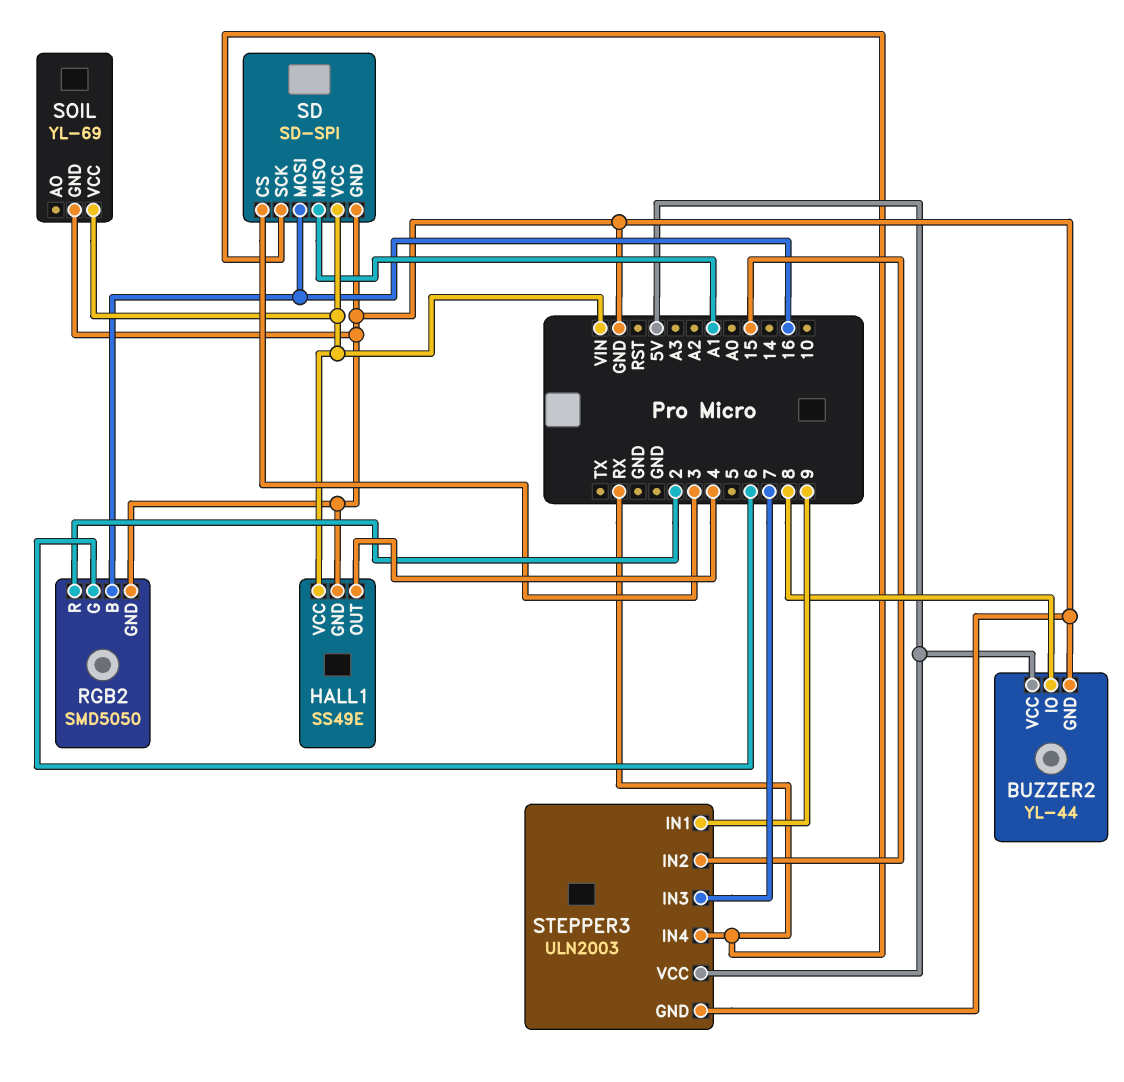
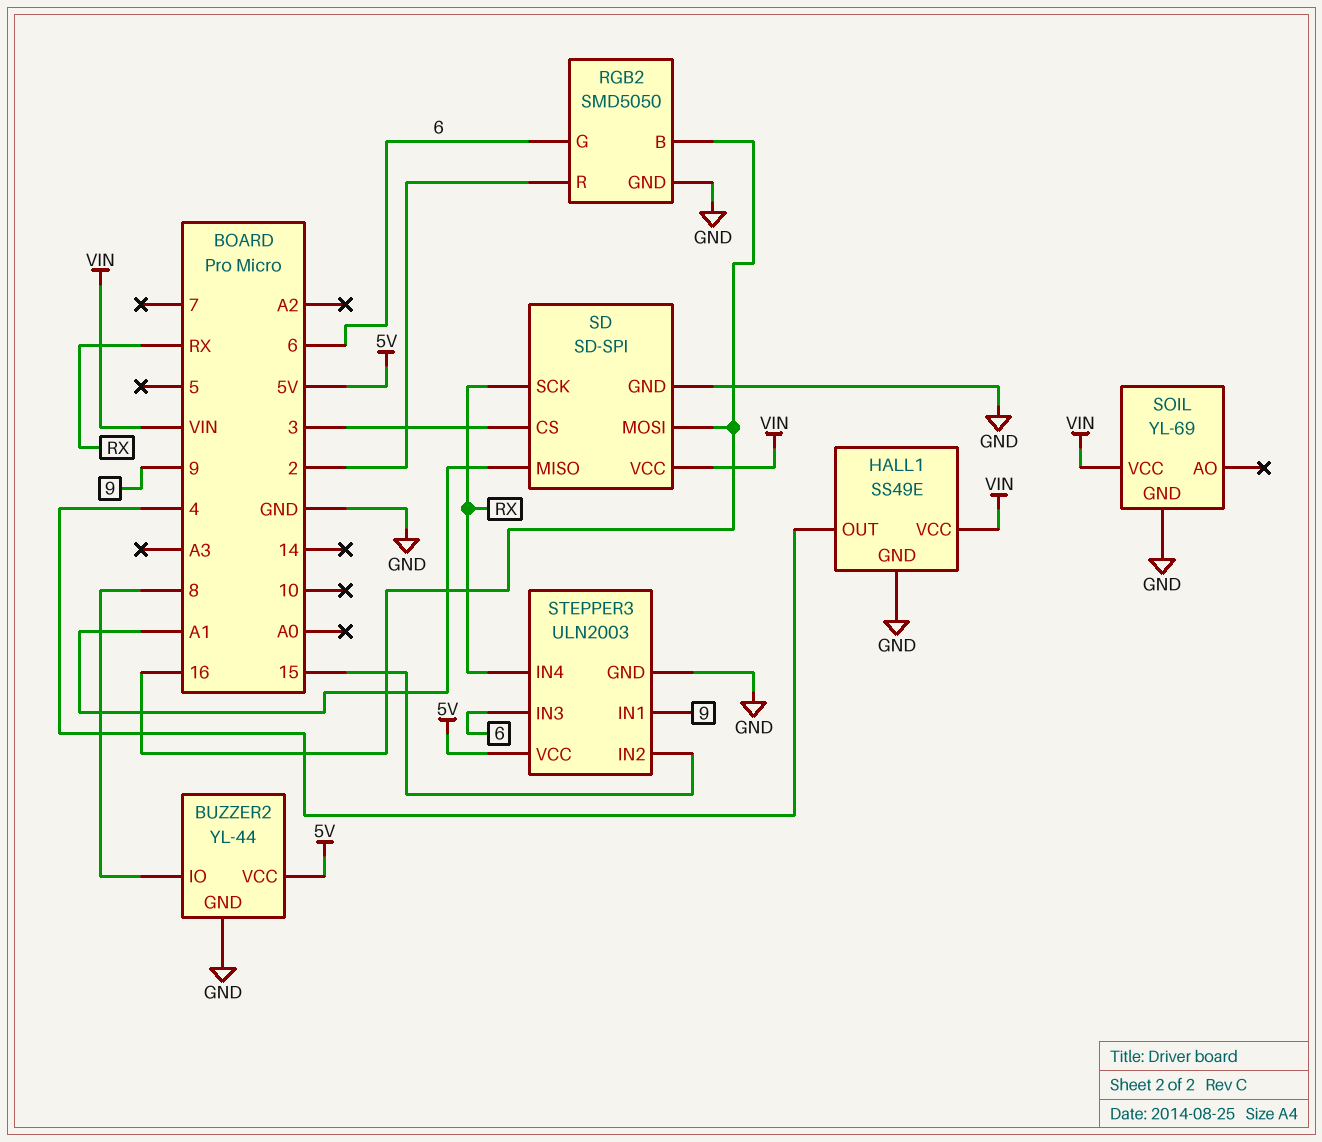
STEPPER3 pin IN3: 7 -> 6

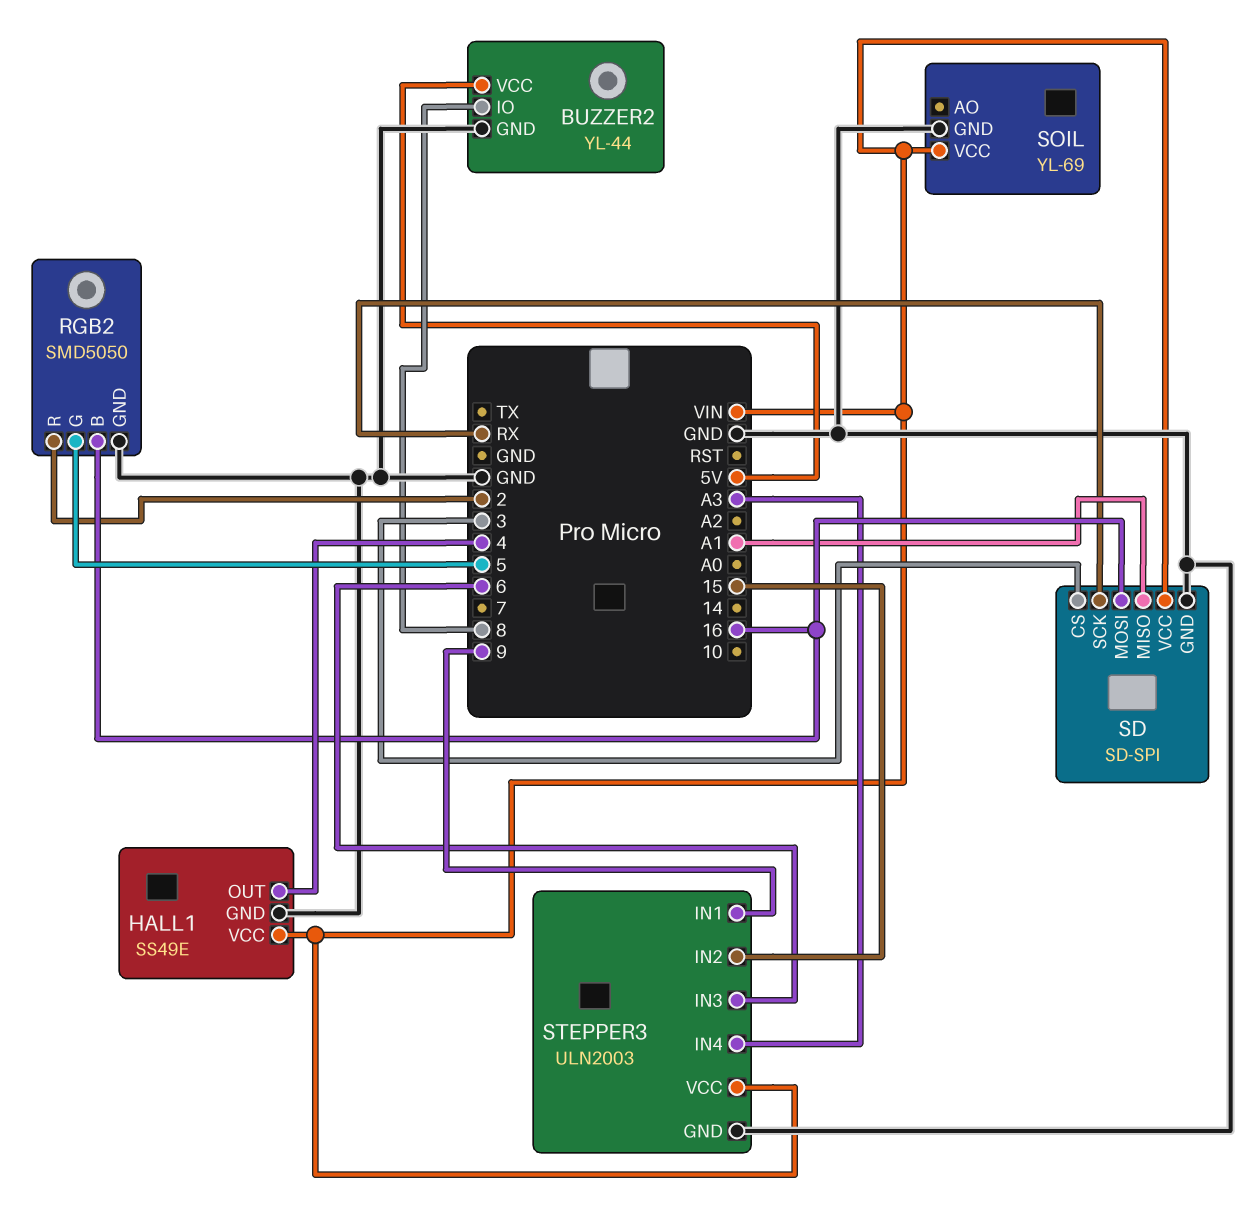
RGB2 pin G: 6 -> 5
STEPPER3 pin IN4: RX -> A3
STEPPER3 pin VCC: 5V -> VIN

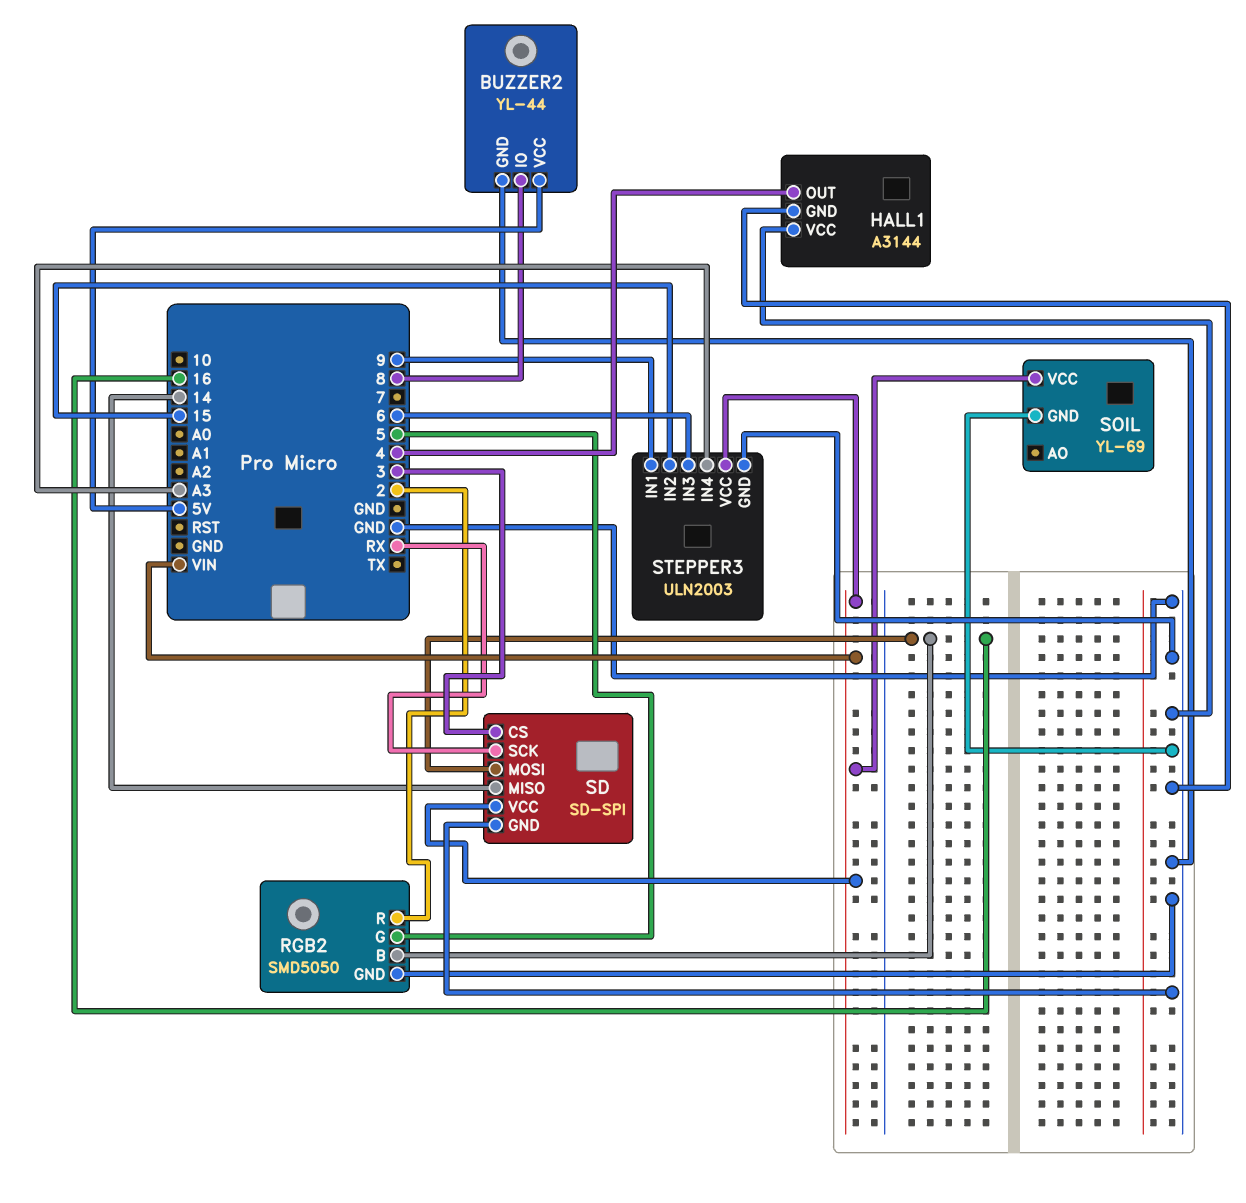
HALL1: SS49E -> A3144
HALL1 pin VCC: VIN -> GND
SD pin MISO: A1 -> 14

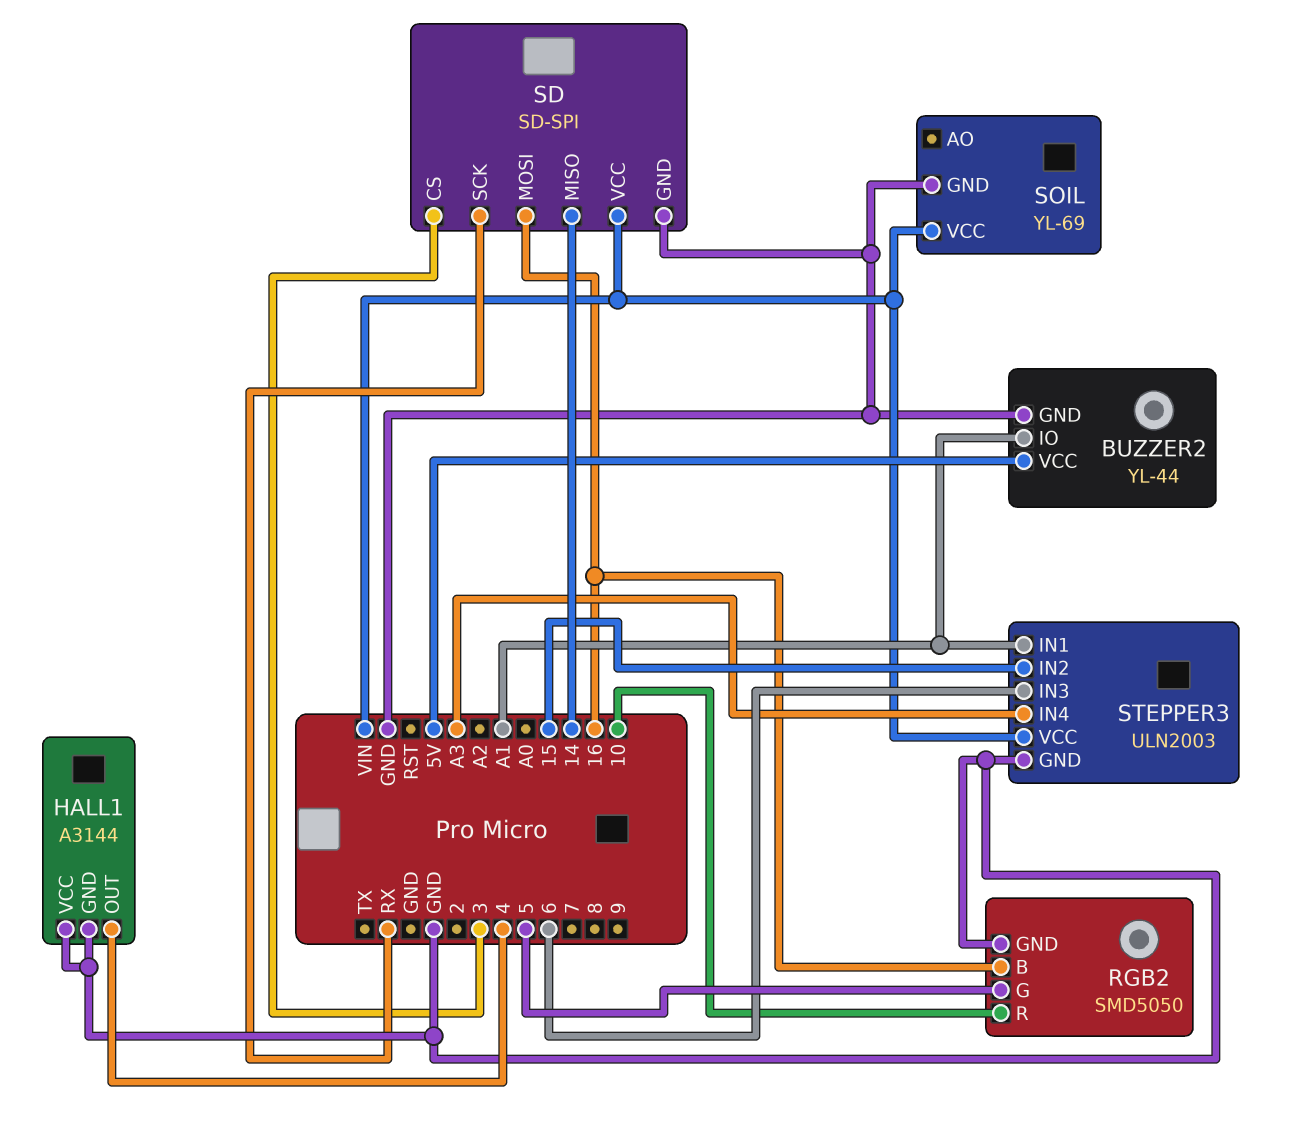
BUZZER2 pin IO: 8 -> A1
RGB2 pin R: 2 -> 10
STEPPER3 pin IN1: 9 -> A1

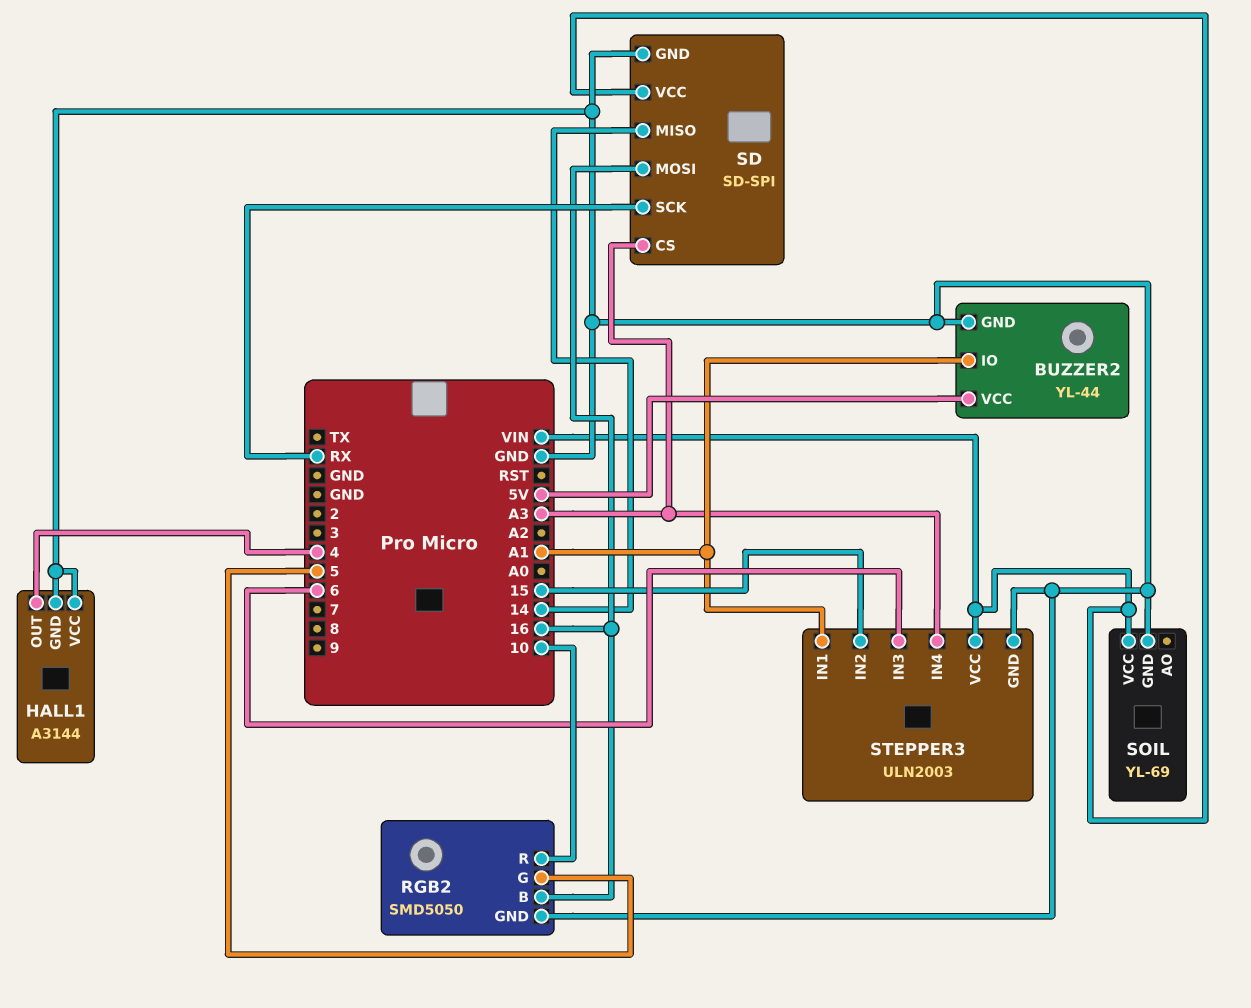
SD pin CS: 3 -> A3

